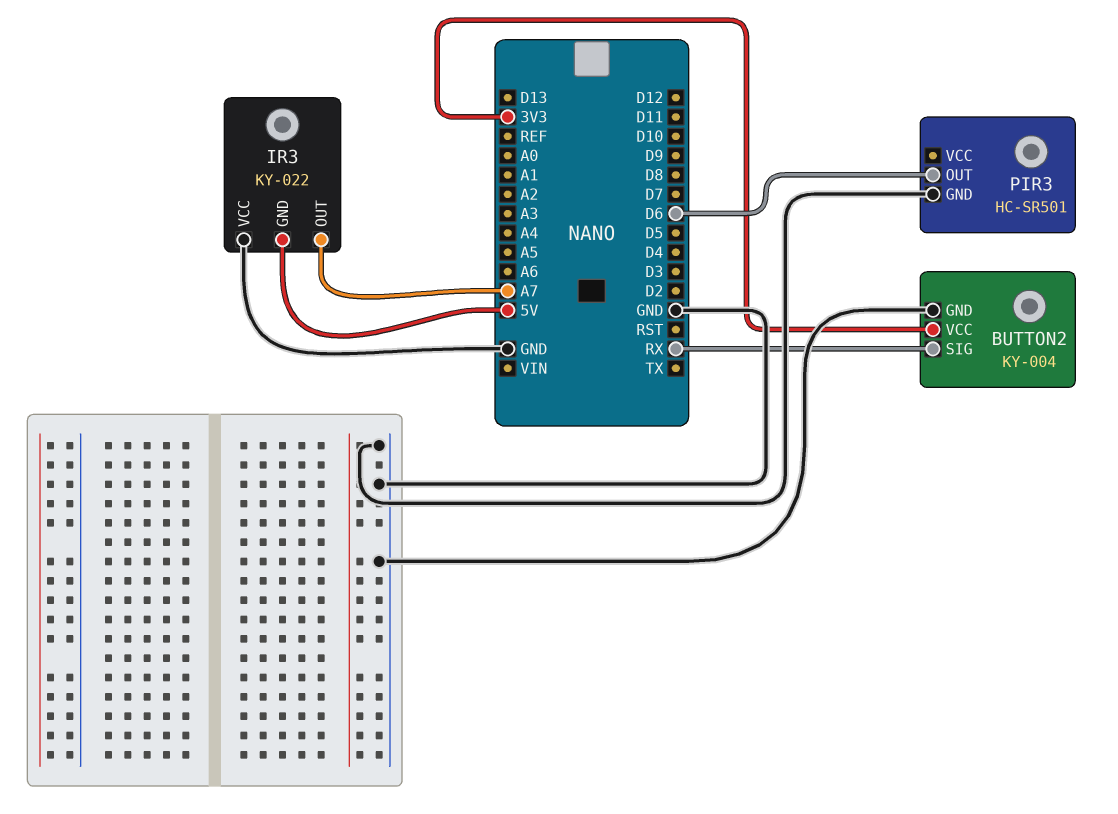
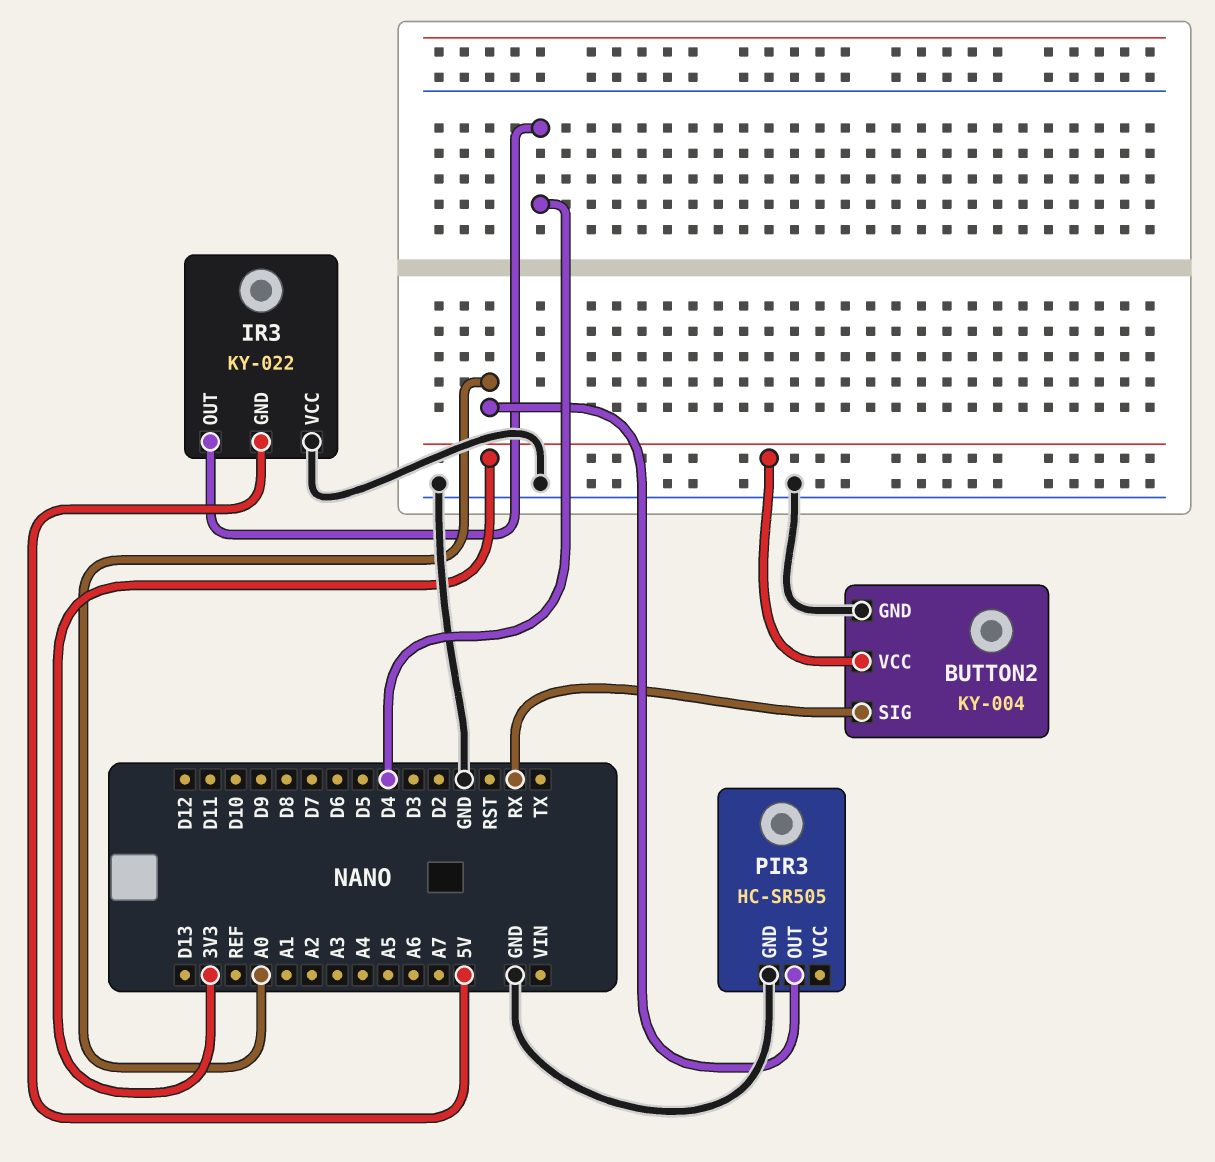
IR3 pin OUT: A7 -> D4
PIR3: HC-SR501 -> HC-SR505
PIR3 pin OUT: D6 -> A0

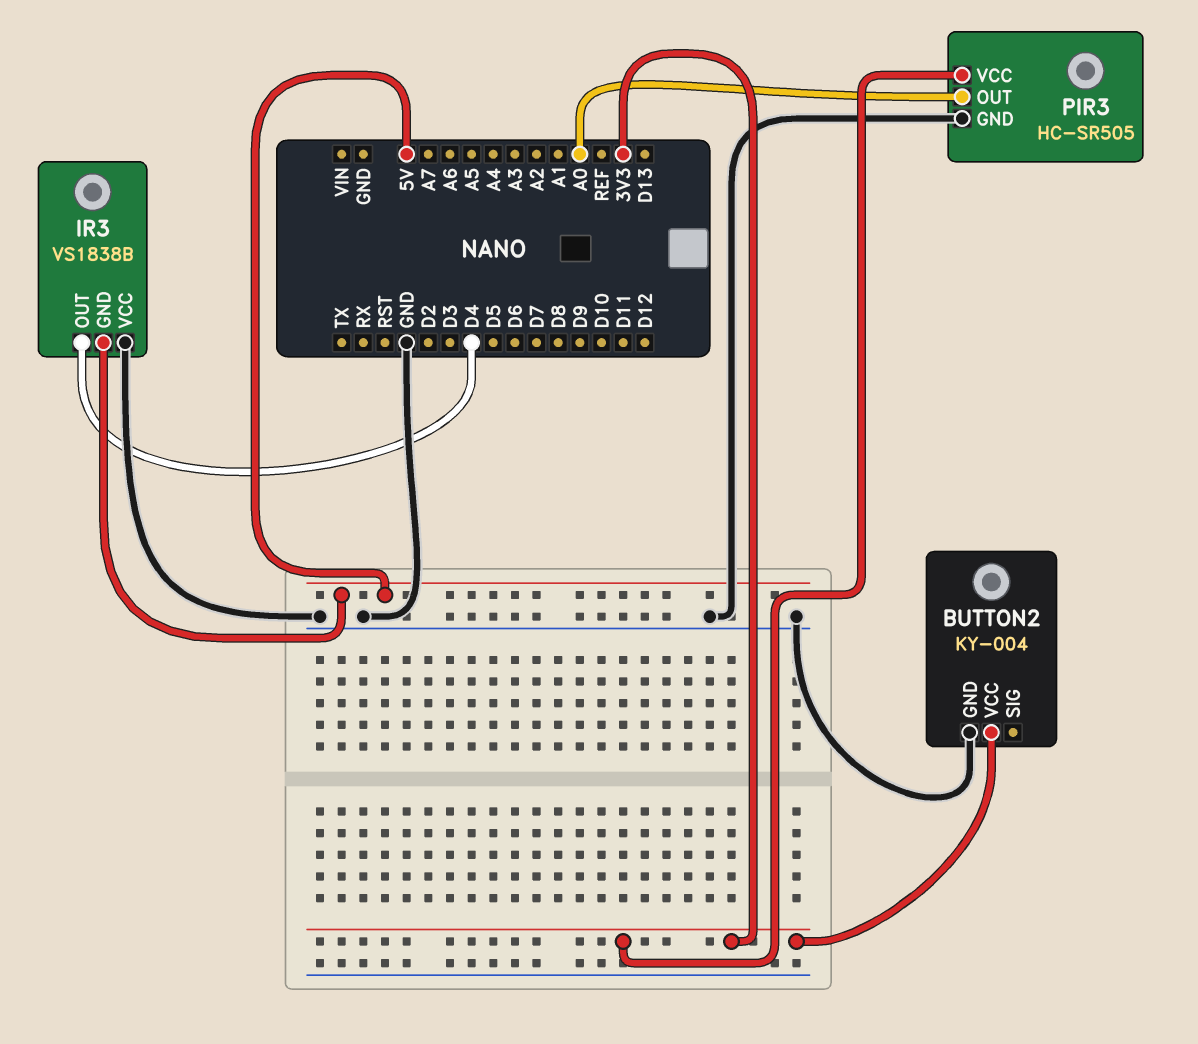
BUTTON2 pin SIG: RX -> none
IR3: KY-022 -> VS1838B
PIR3 pin VCC: none -> 3V3

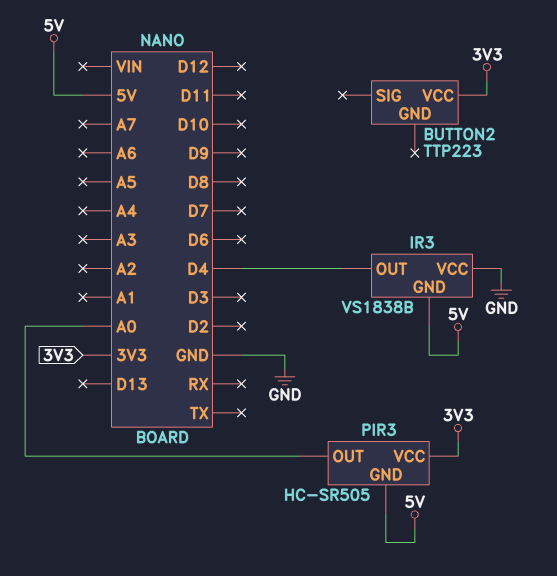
BUTTON2: KY-004 -> TTP223
BUTTON2 pin GND: GND -> none
PIR3 pin GND: GND -> 5V

